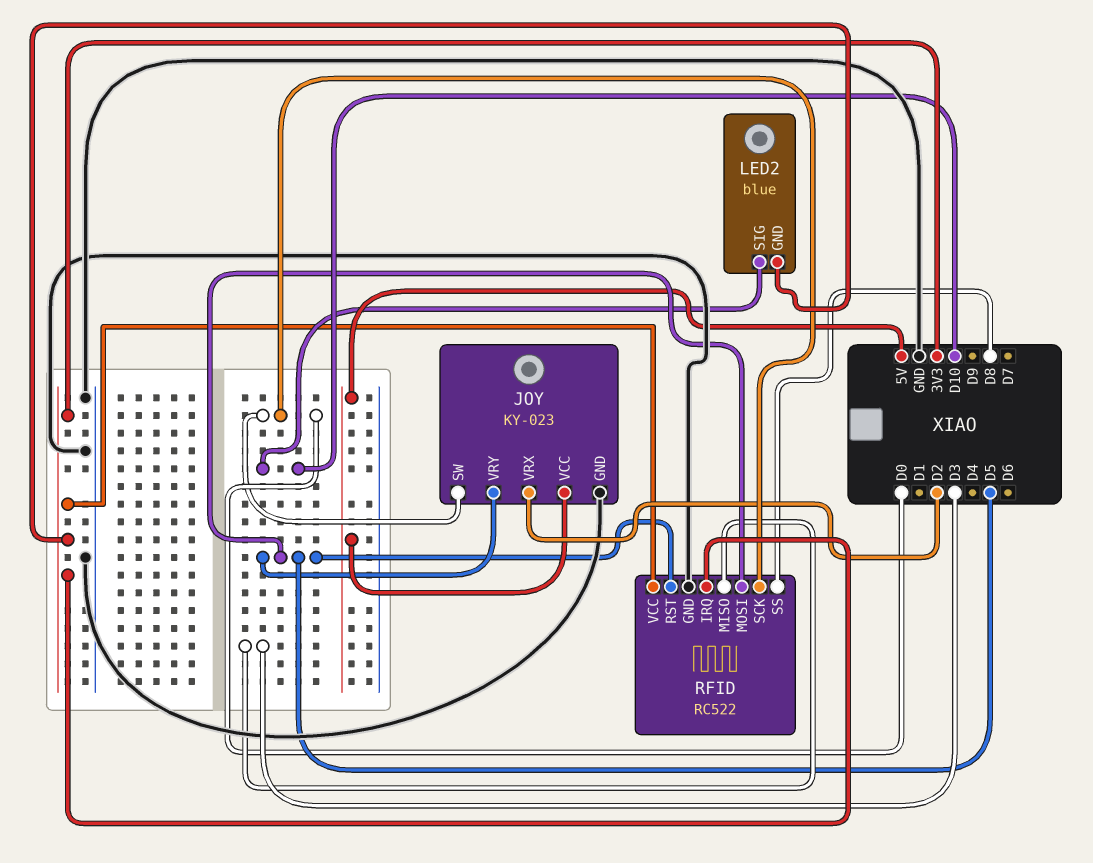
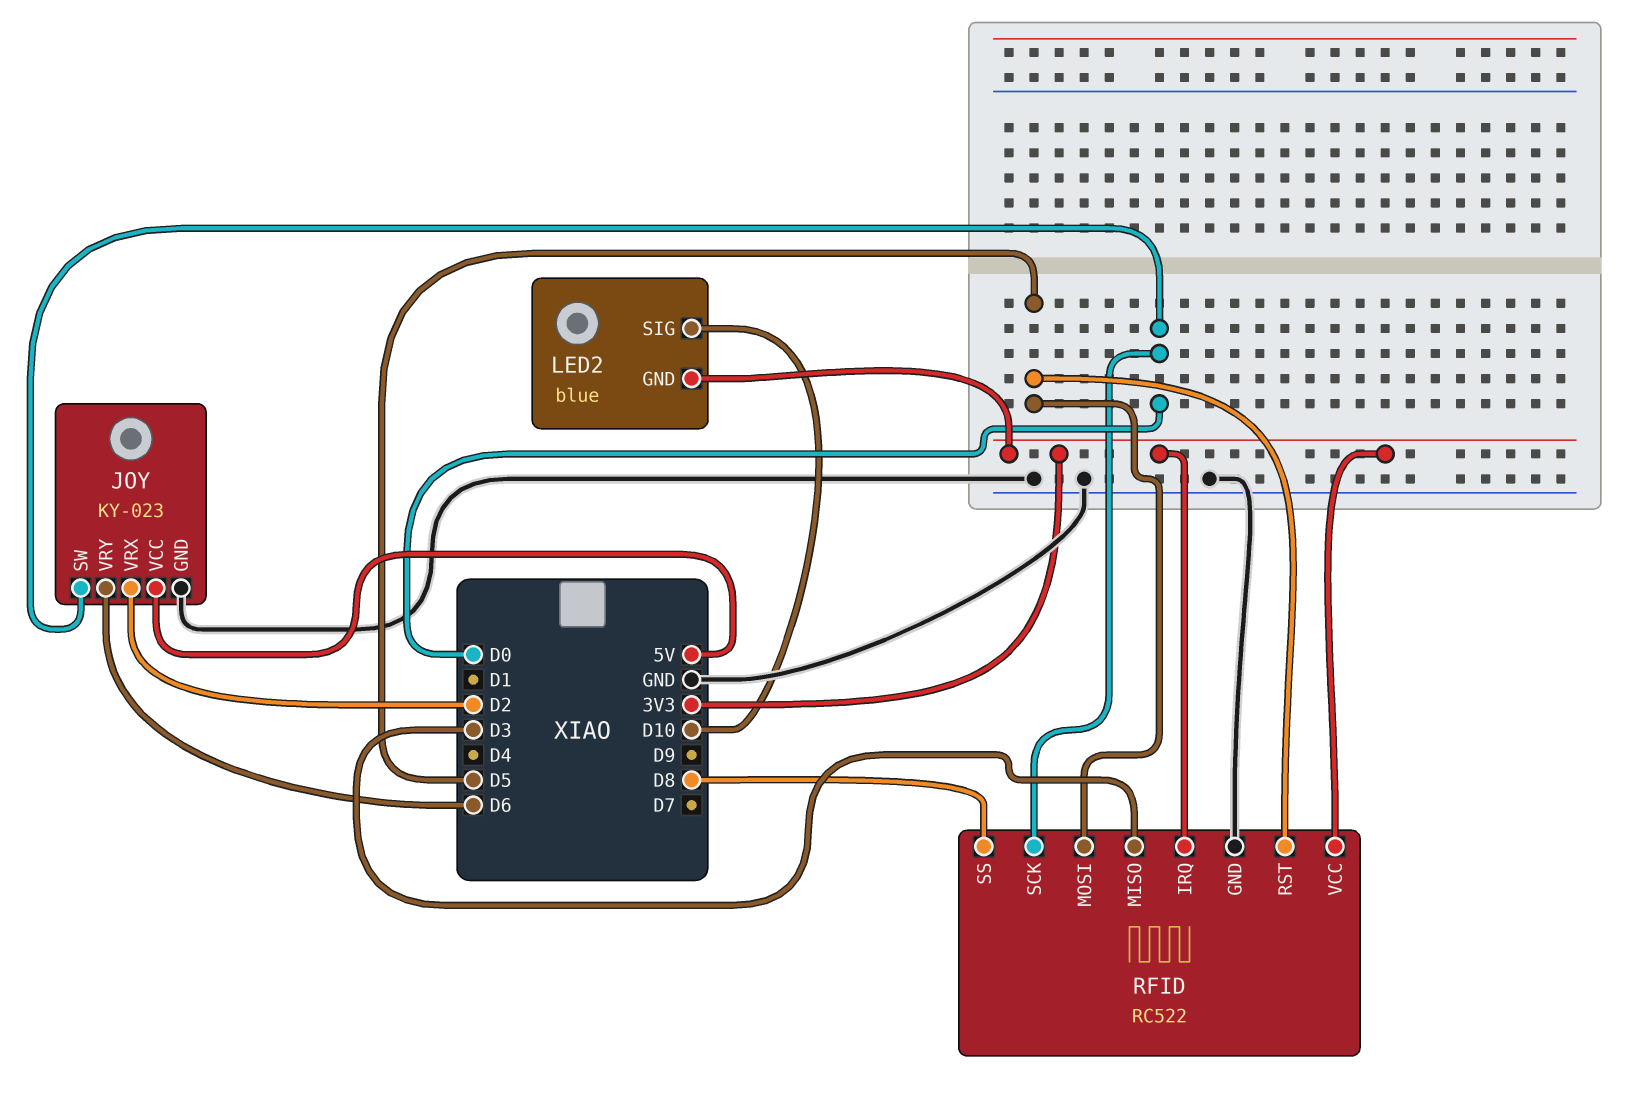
JOY pin VRY: D5 -> D6

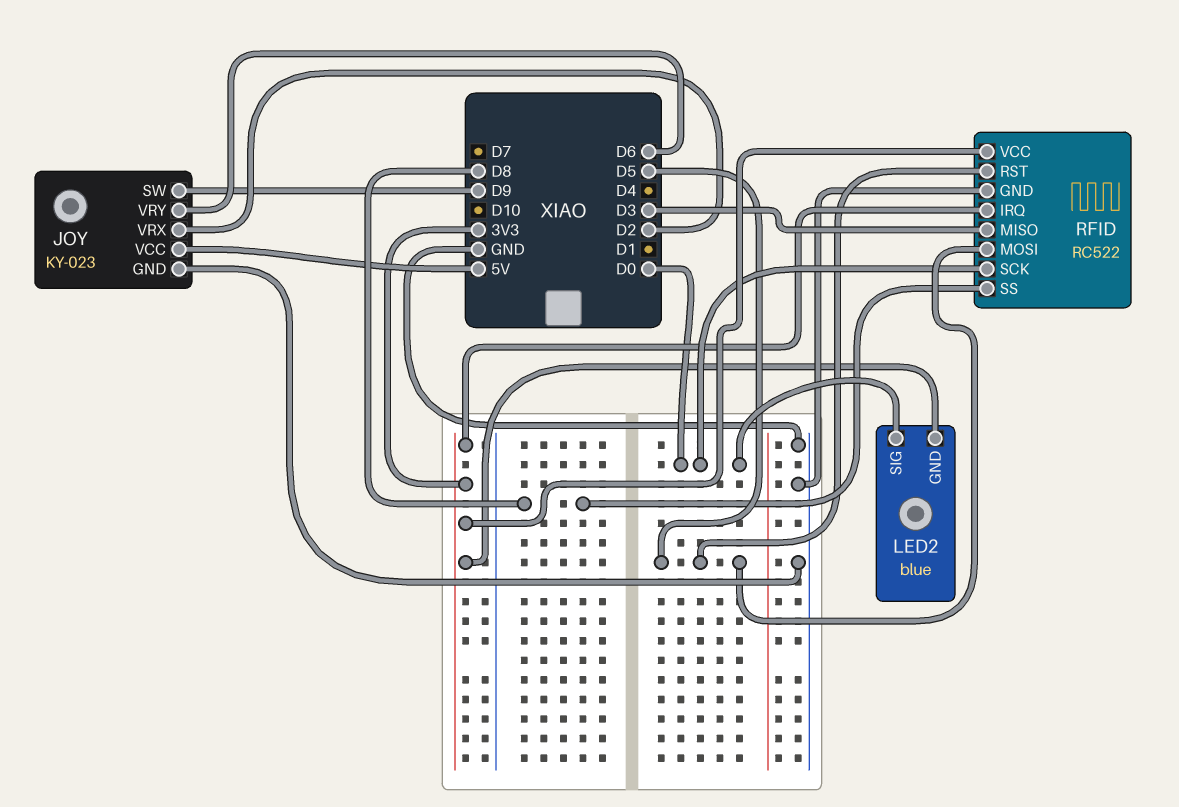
JOY pin SW: D0 -> D9
LED2 pin SIG: D10 -> D0

